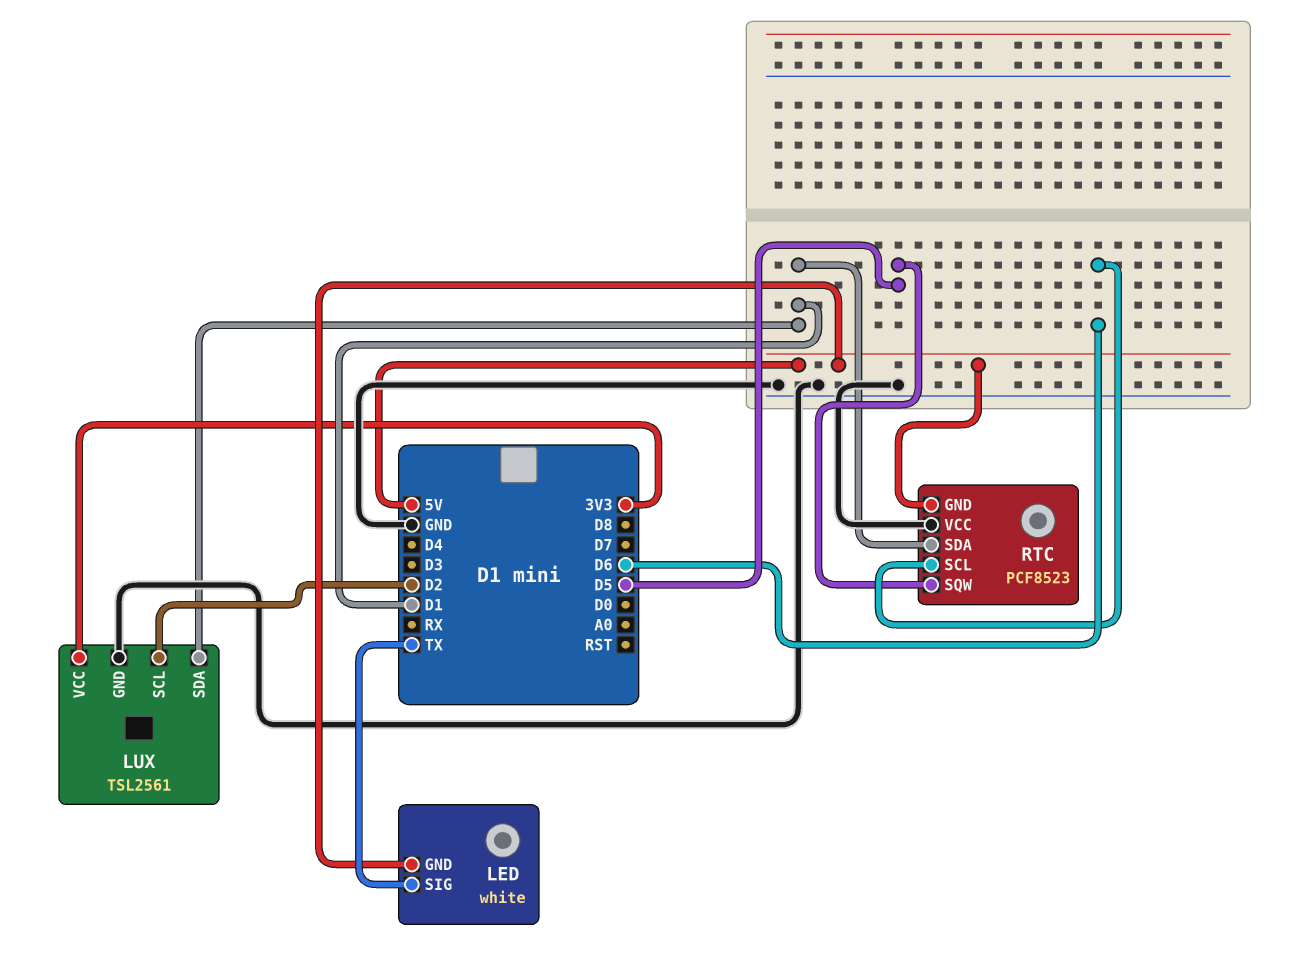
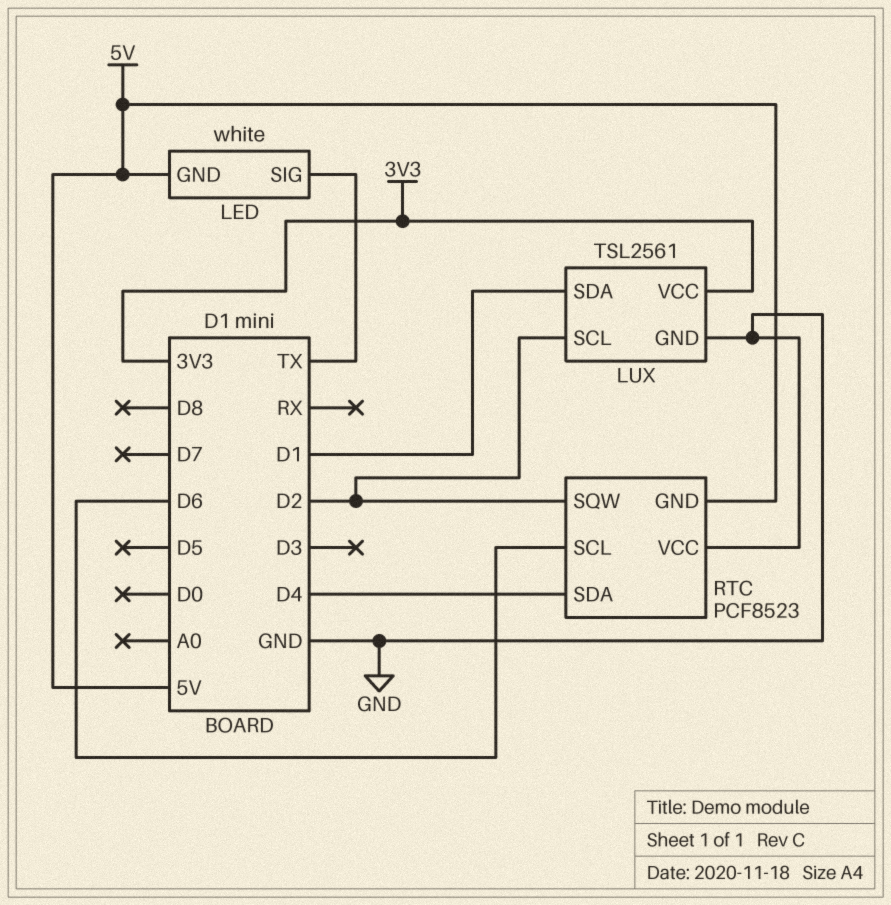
RTC pin SDA: D1 -> D4
RTC pin SQW: D5 -> D2

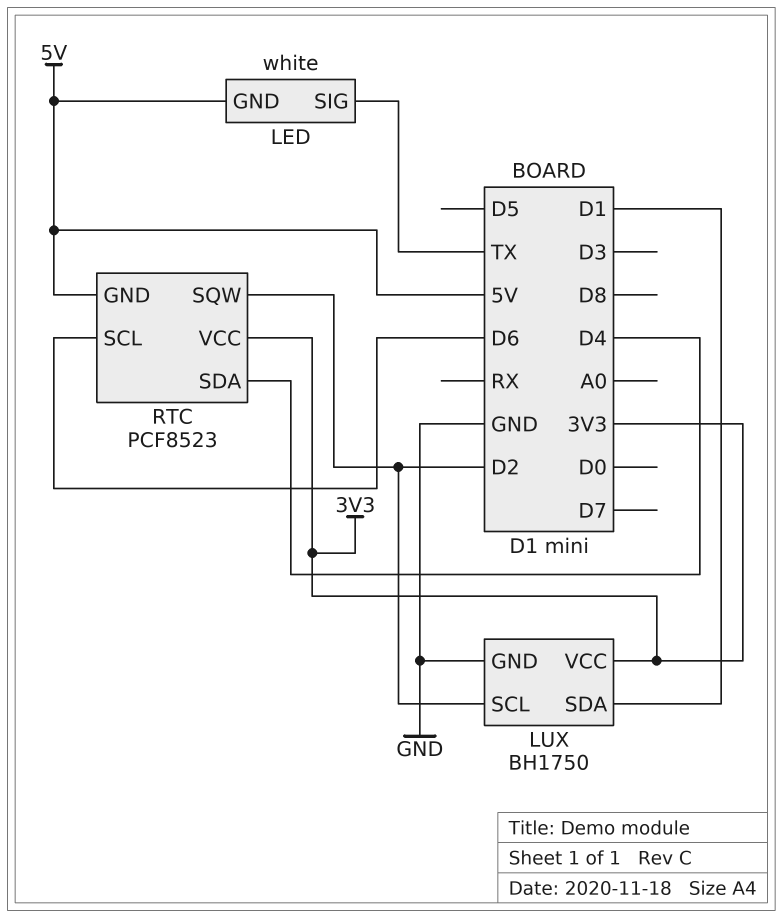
LUX: TSL2561 -> BH1750
RTC pin VCC: GND -> 3V3

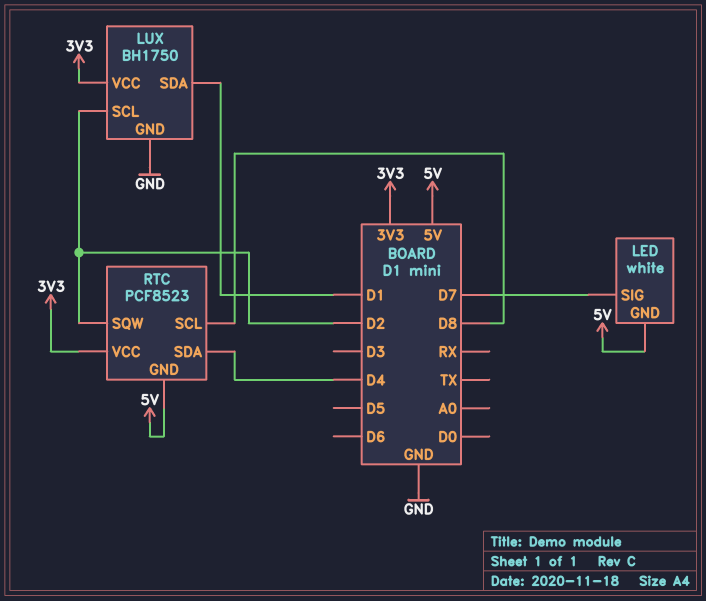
LED pin SIG: TX -> D7
RTC pin SCL: D6 -> D8

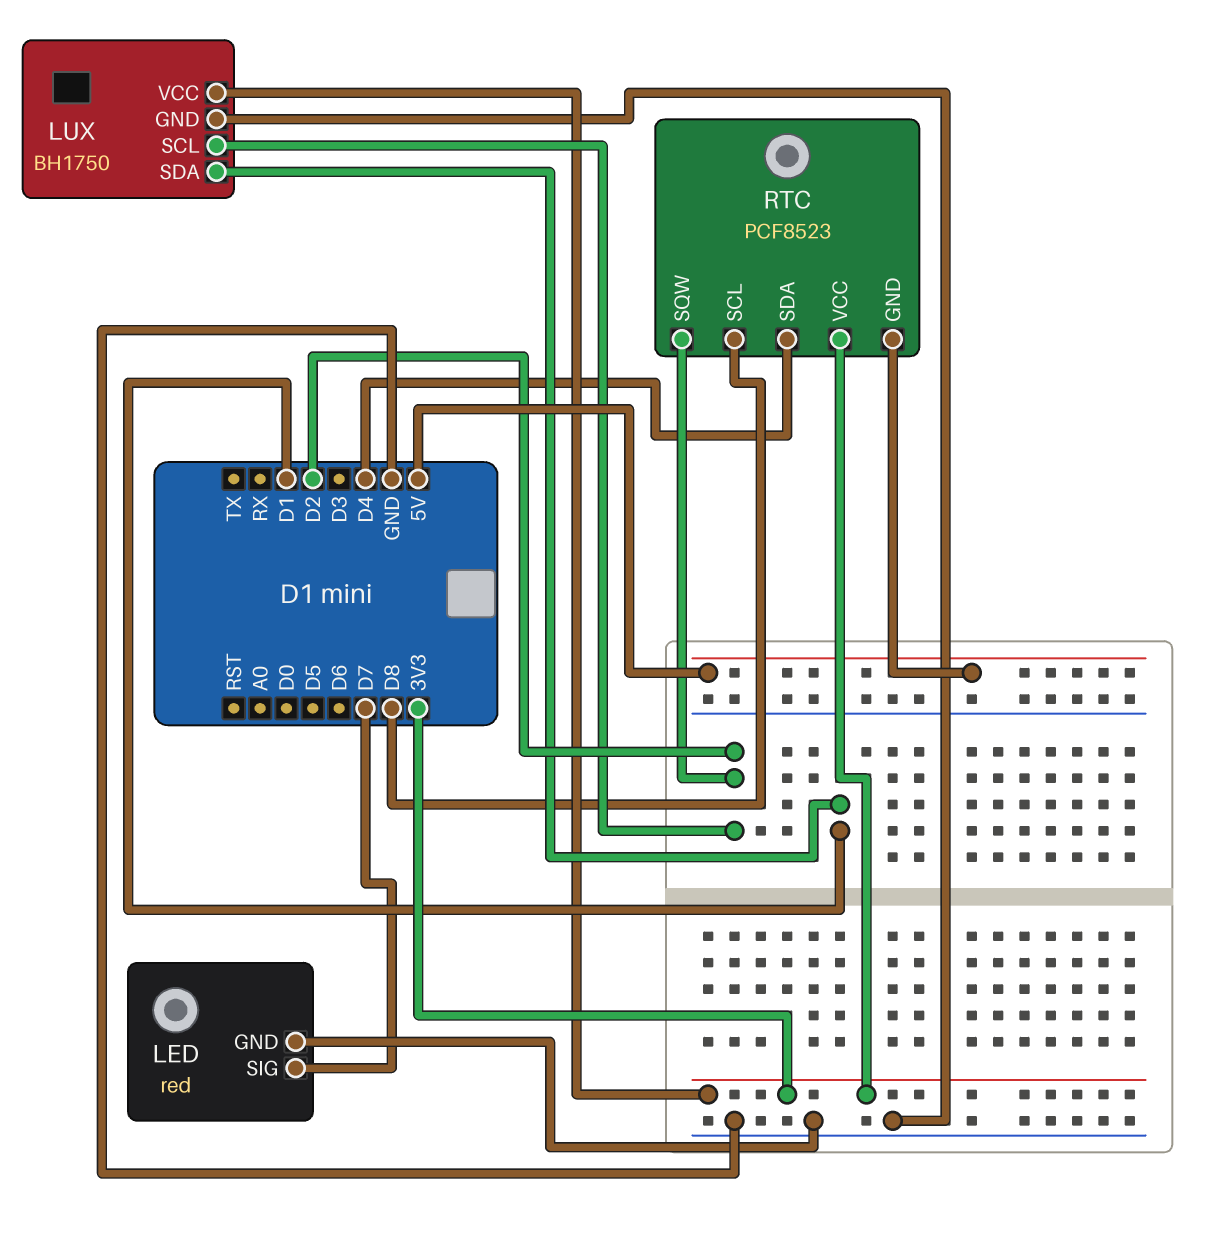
LED: white -> red
LED pin GND: 5V -> GND

